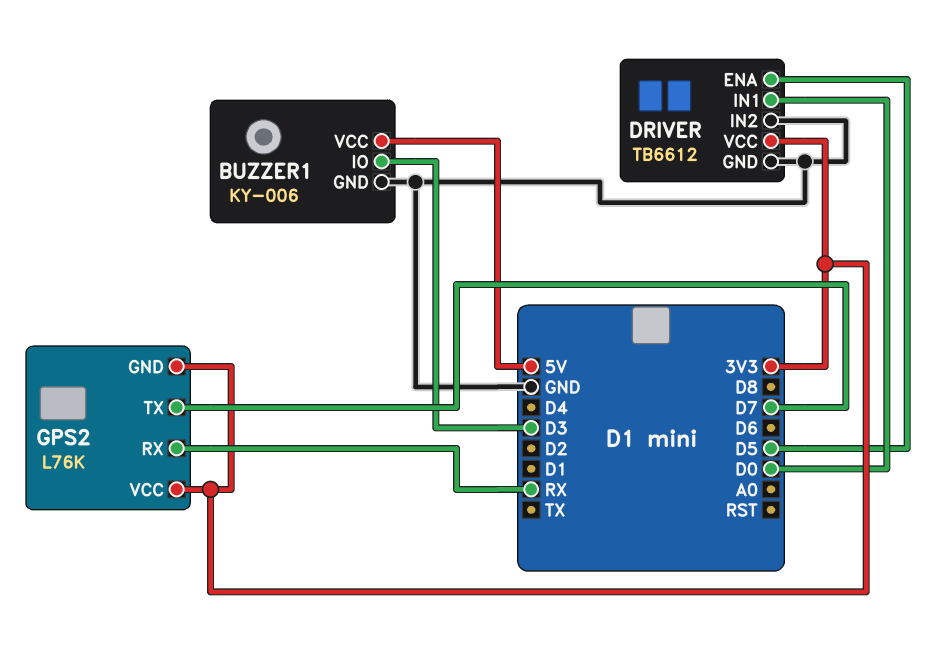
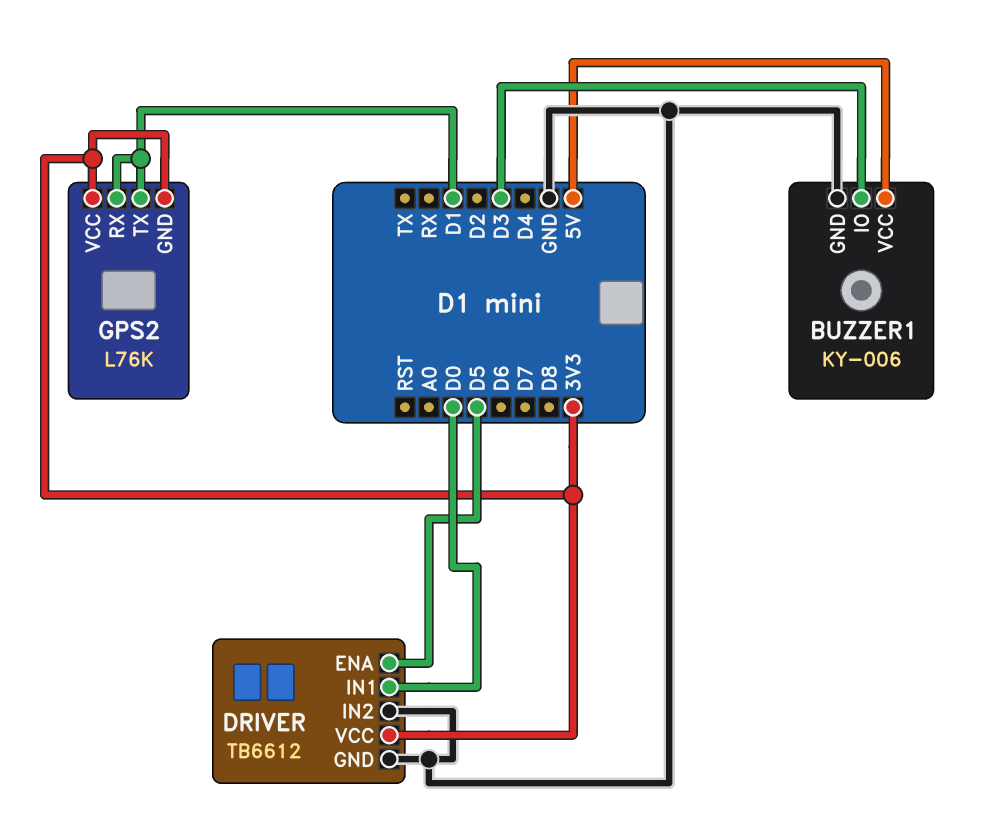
GPS2 pin RX: RX -> D1
GPS2 pin TX: D7 -> D1

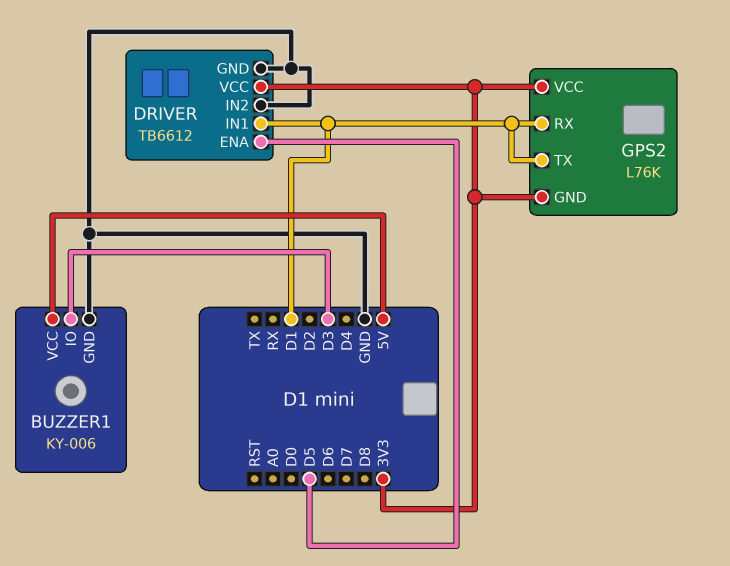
DRIVER pin IN1: D0 -> D1

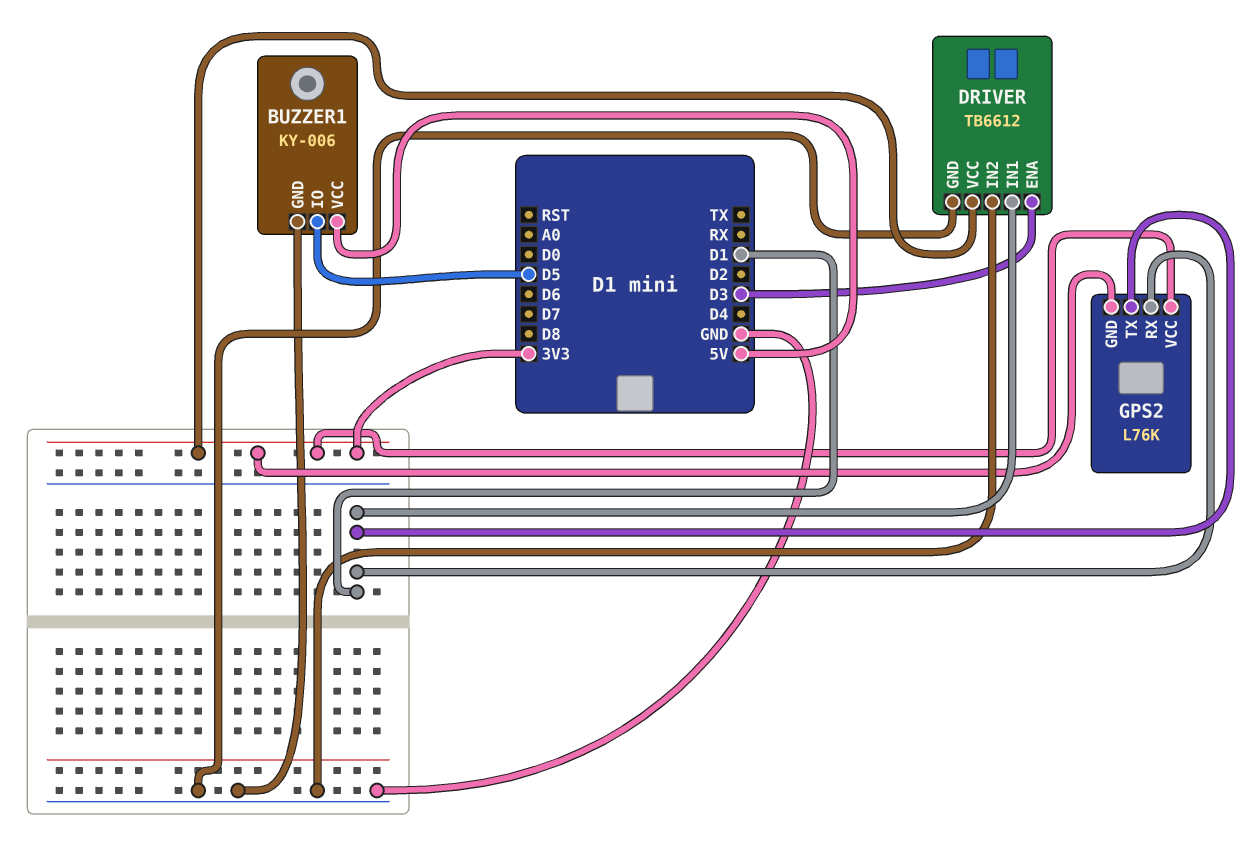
BUZZER1 pin IO: D3 -> D5
DRIVER pin ENA: D5 -> D3

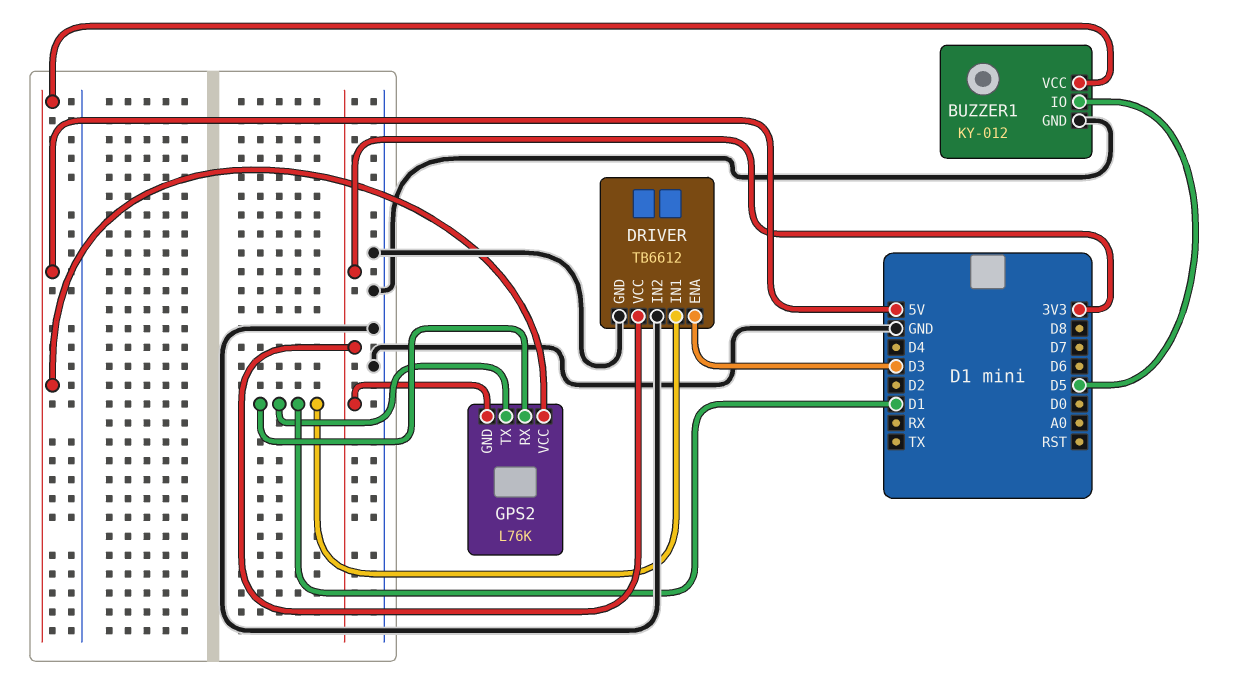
BUZZER1: KY-006 -> KY-012
GPS2 pin VCC: 3V3 -> 5V

